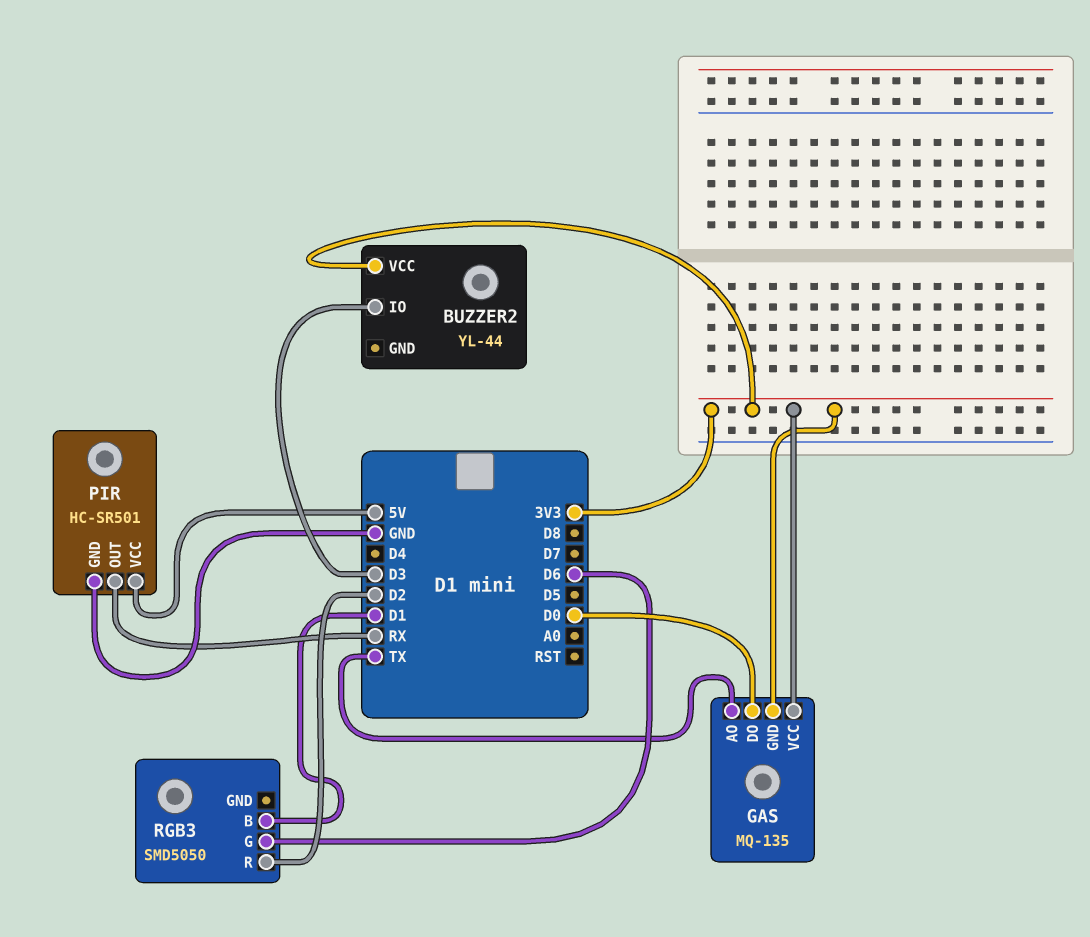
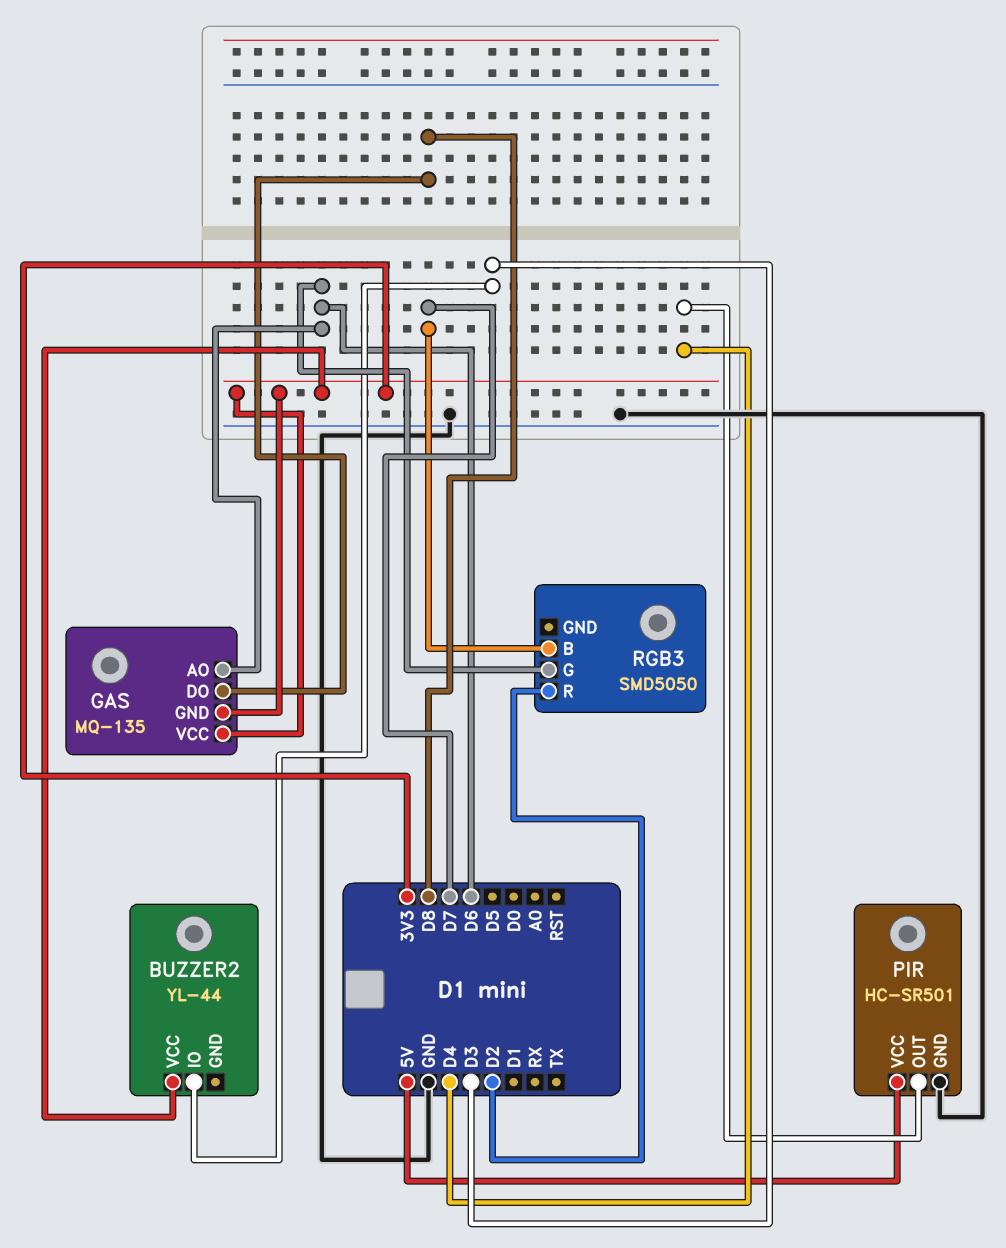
GAS pin AO: TX -> D6
GAS pin DO: D0 -> D8
PIR pin OUT: RX -> D4
RGB3 pin B: D1 -> D7

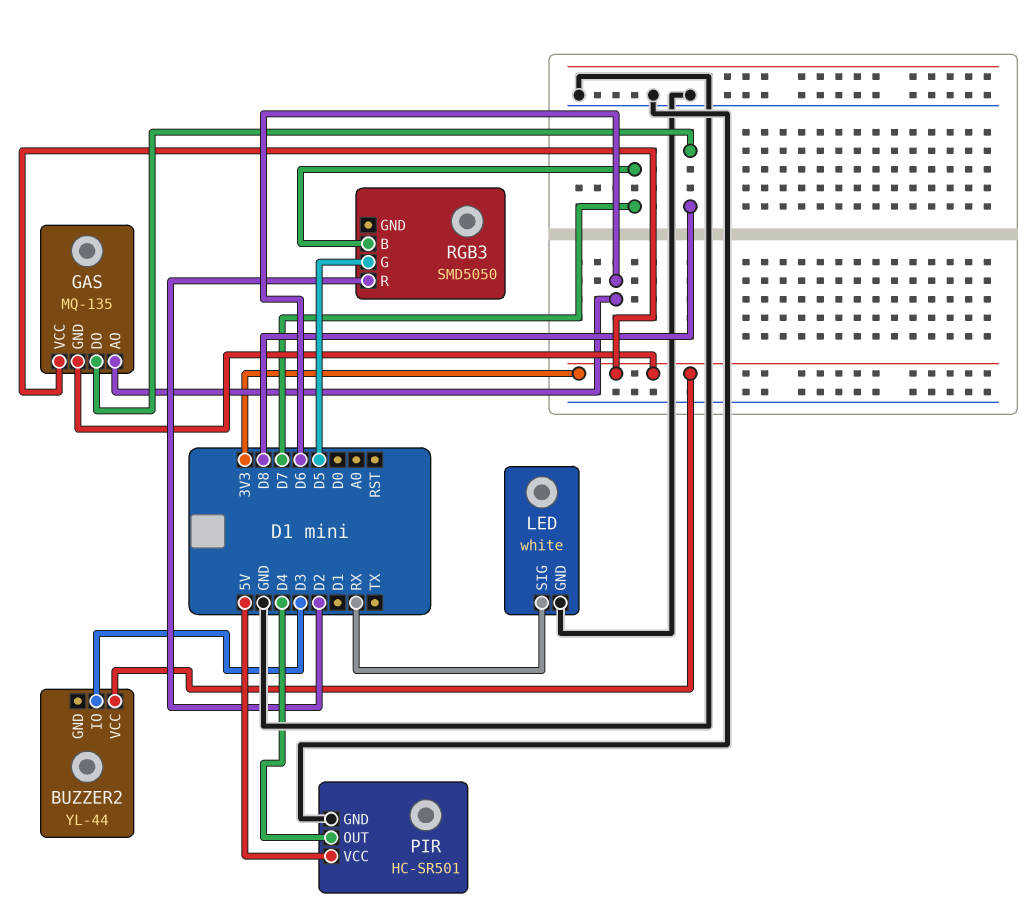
LED: none -> white
LED pin GND: none -> GND
LED pin SIG: none -> RX
RGB3 pin G: D6 -> D5

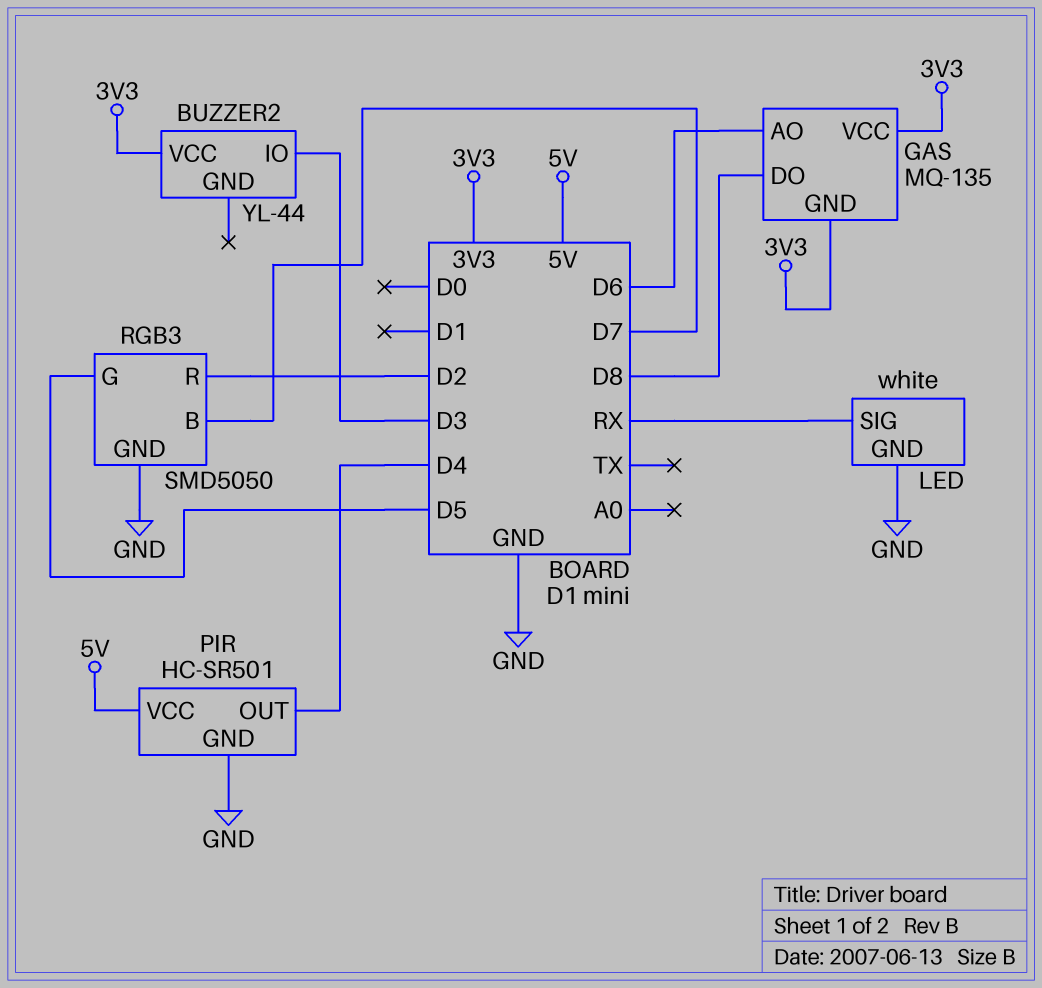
RGB3 pin GND: none -> GND

